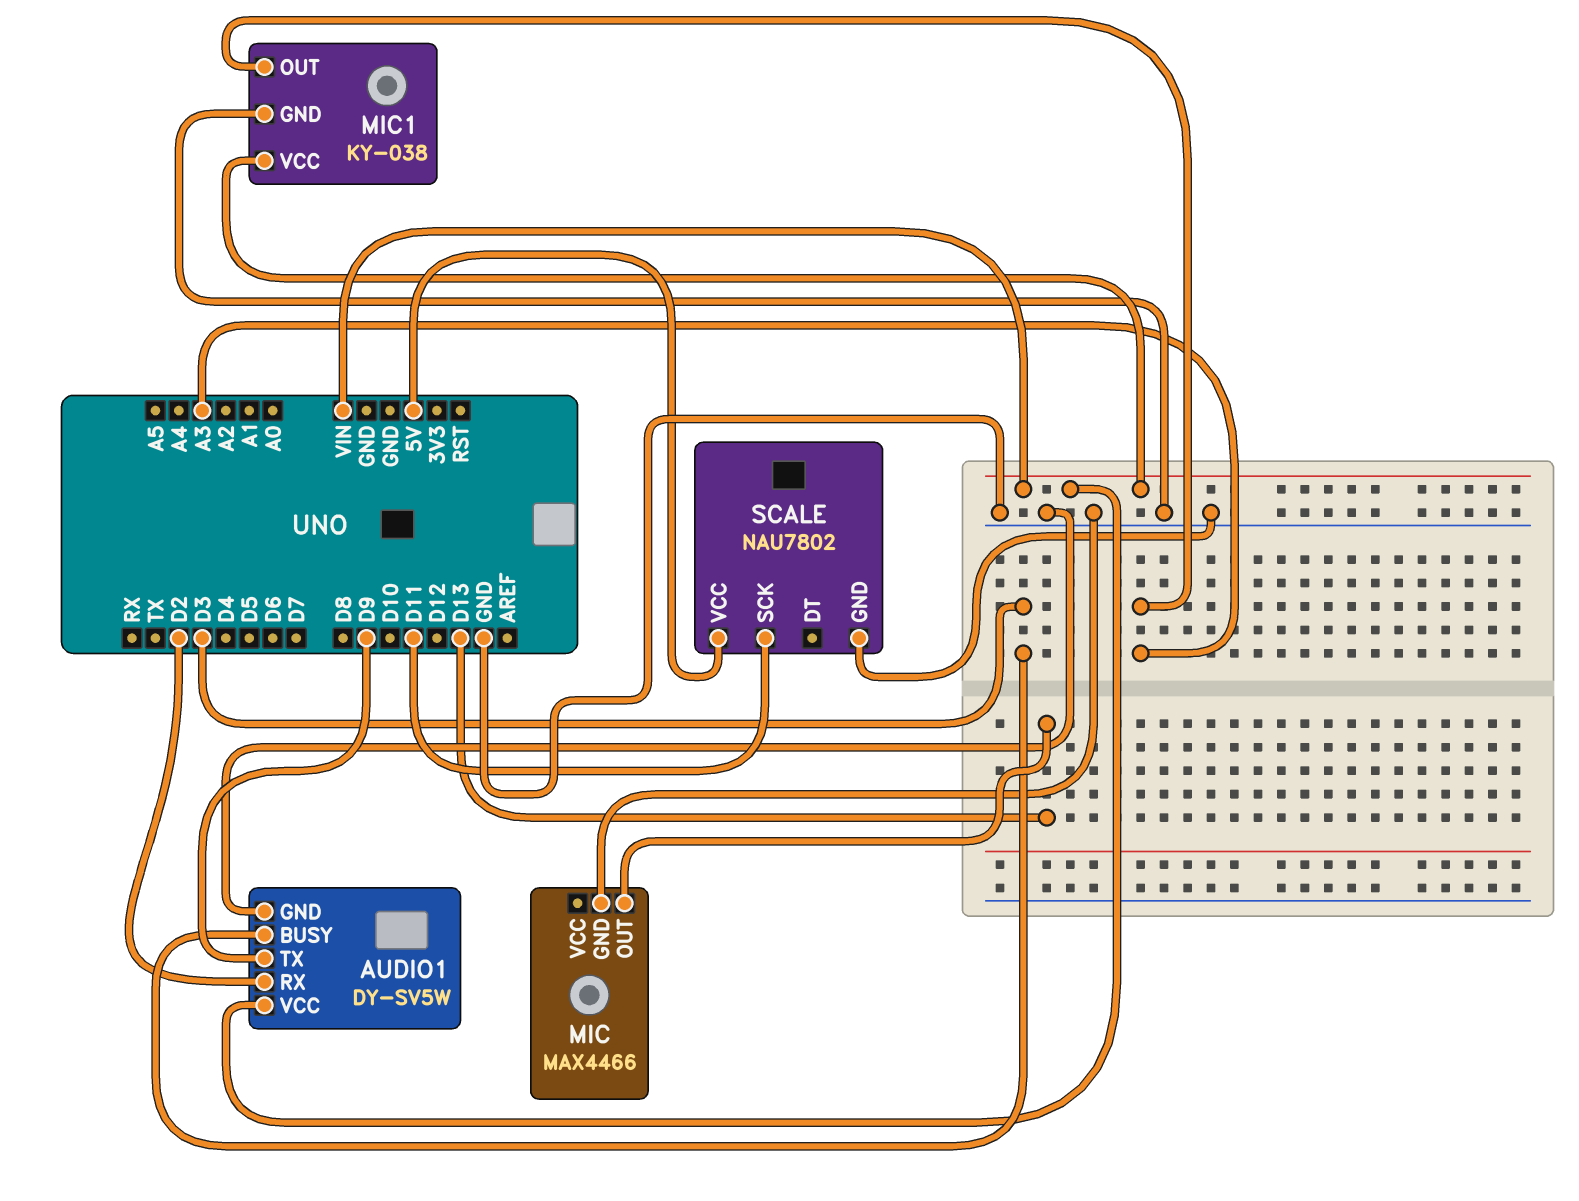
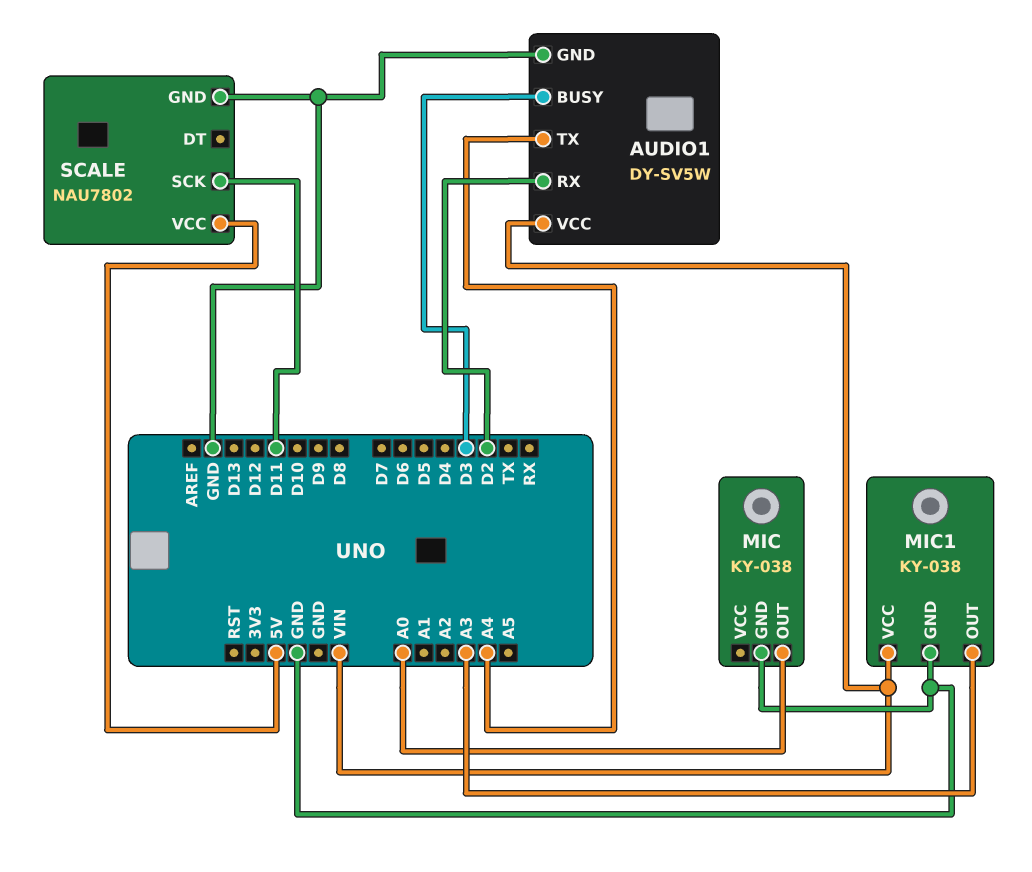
AUDIO1 pin TX: D9 -> A4
MIC: MAX4466 -> KY-038
MIC pin OUT: D13 -> A0

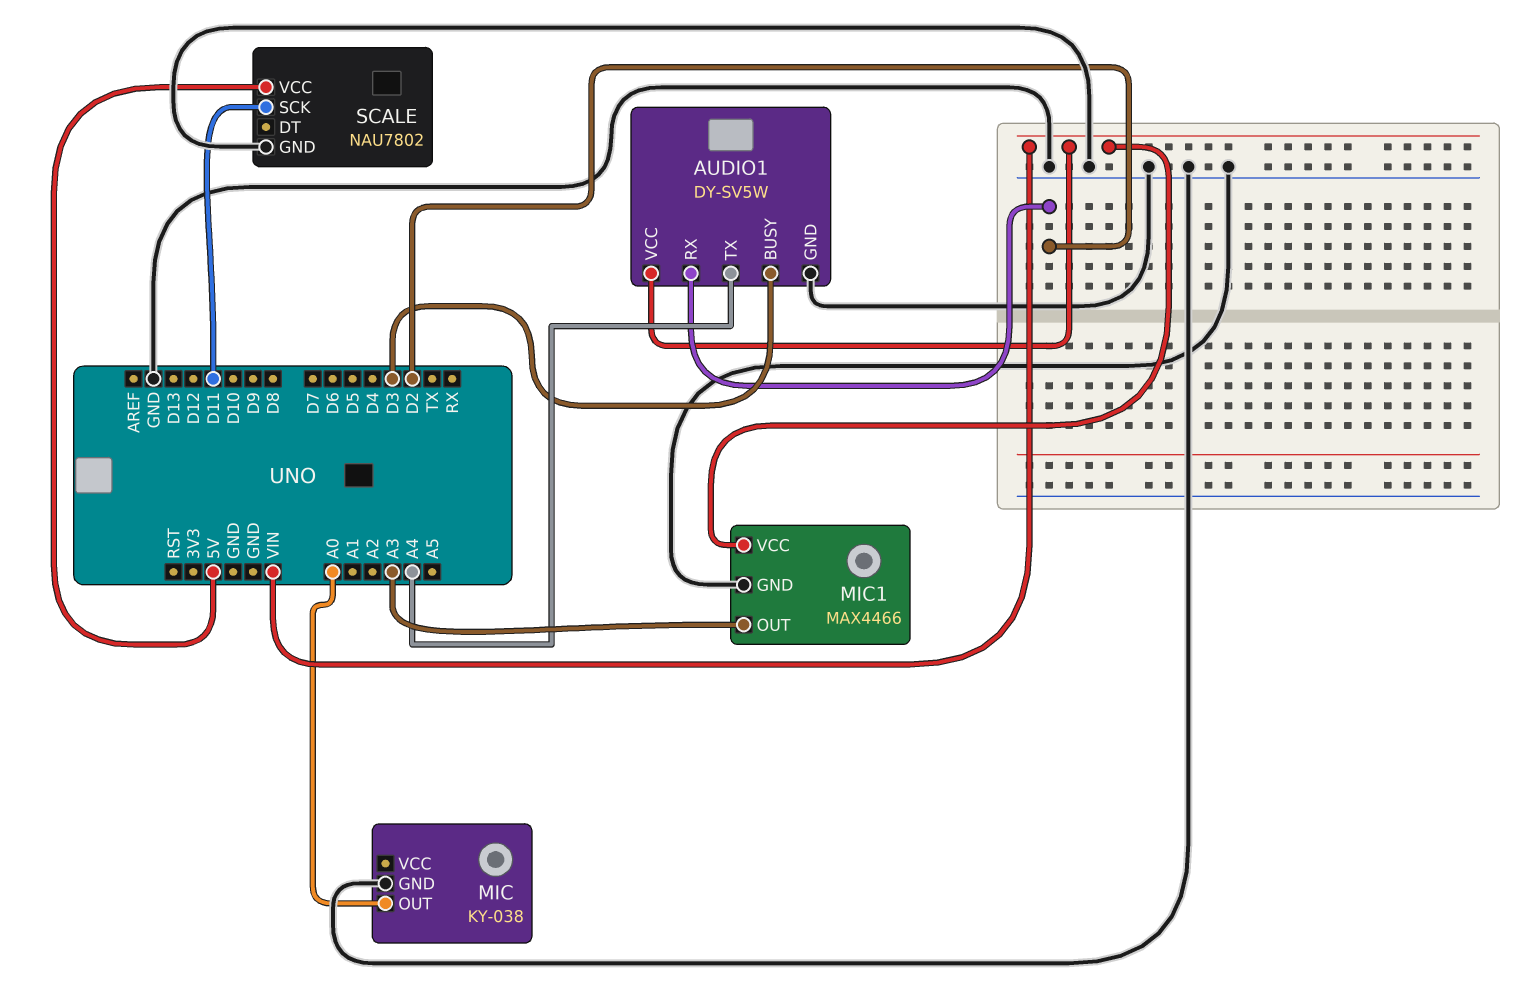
MIC1: KY-038 -> MAX4466

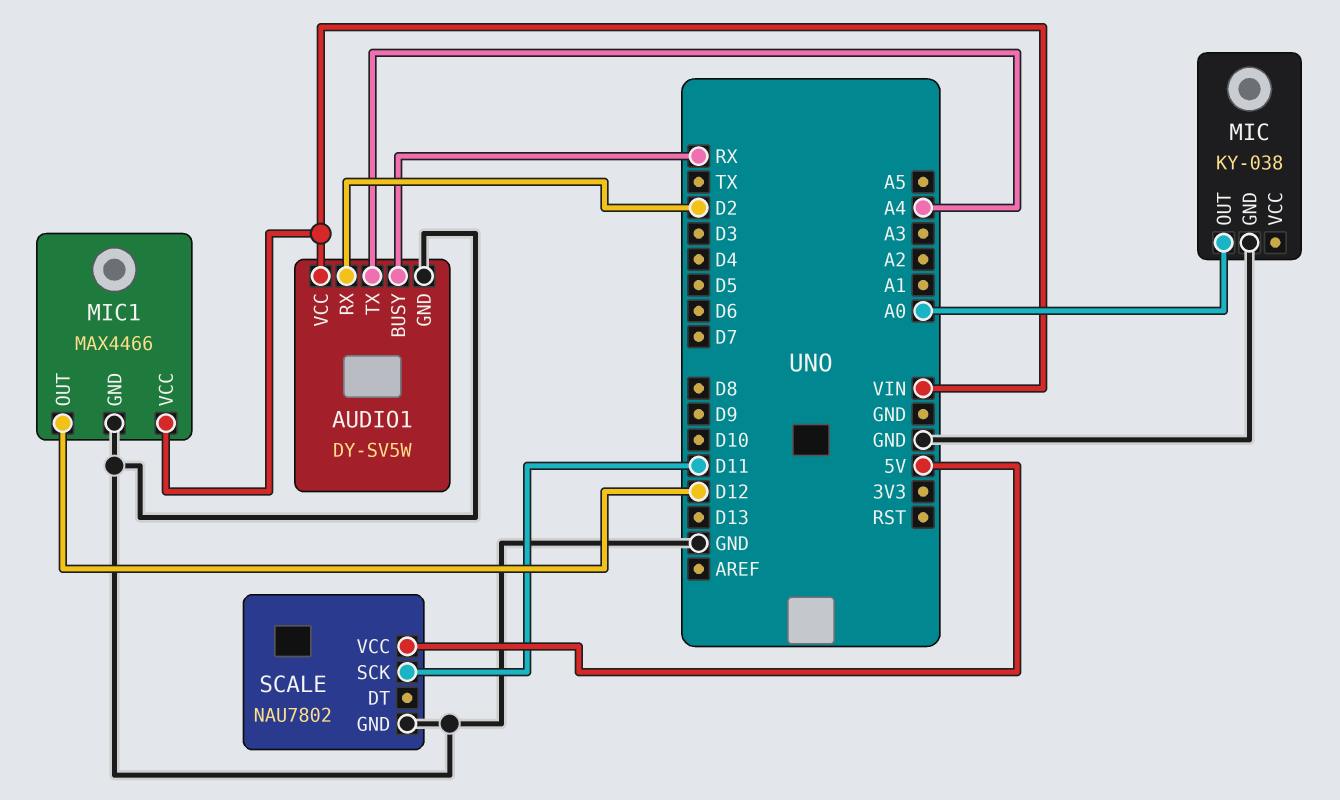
AUDIO1 pin BUSY: D3 -> RX
MIC1 pin OUT: A3 -> D12

